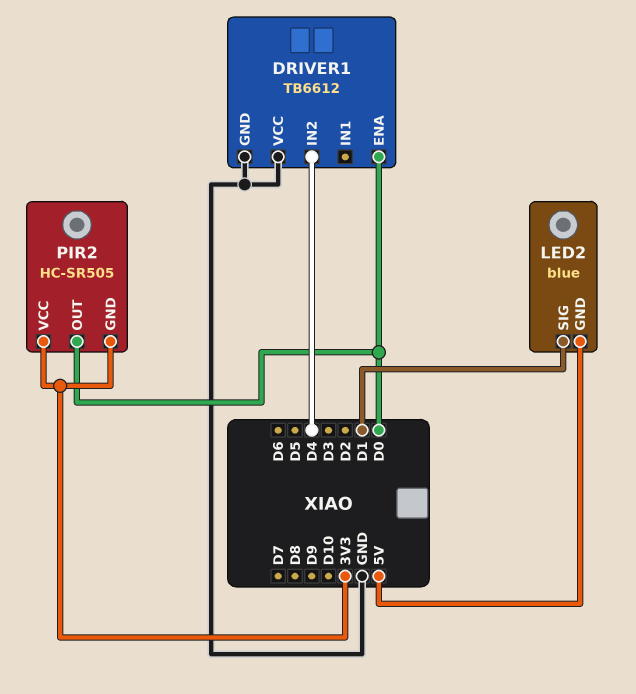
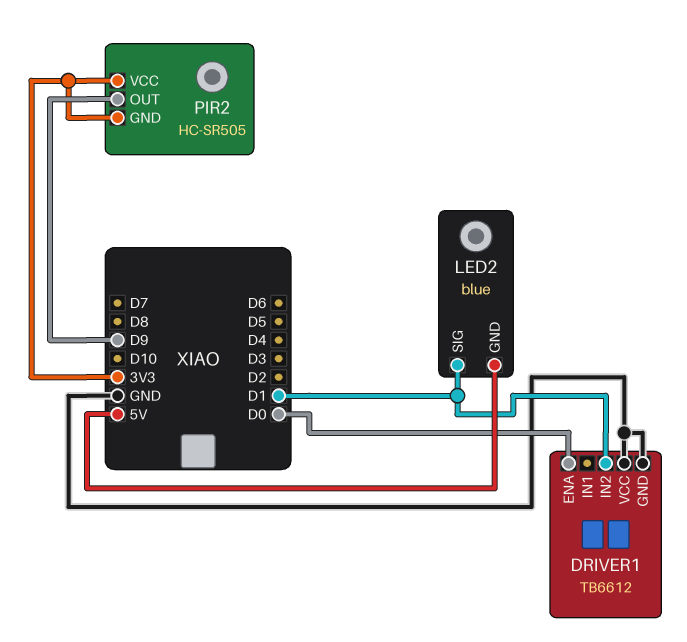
DRIVER1 pin IN2: D4 -> D1
PIR2 pin OUT: D0 -> D9

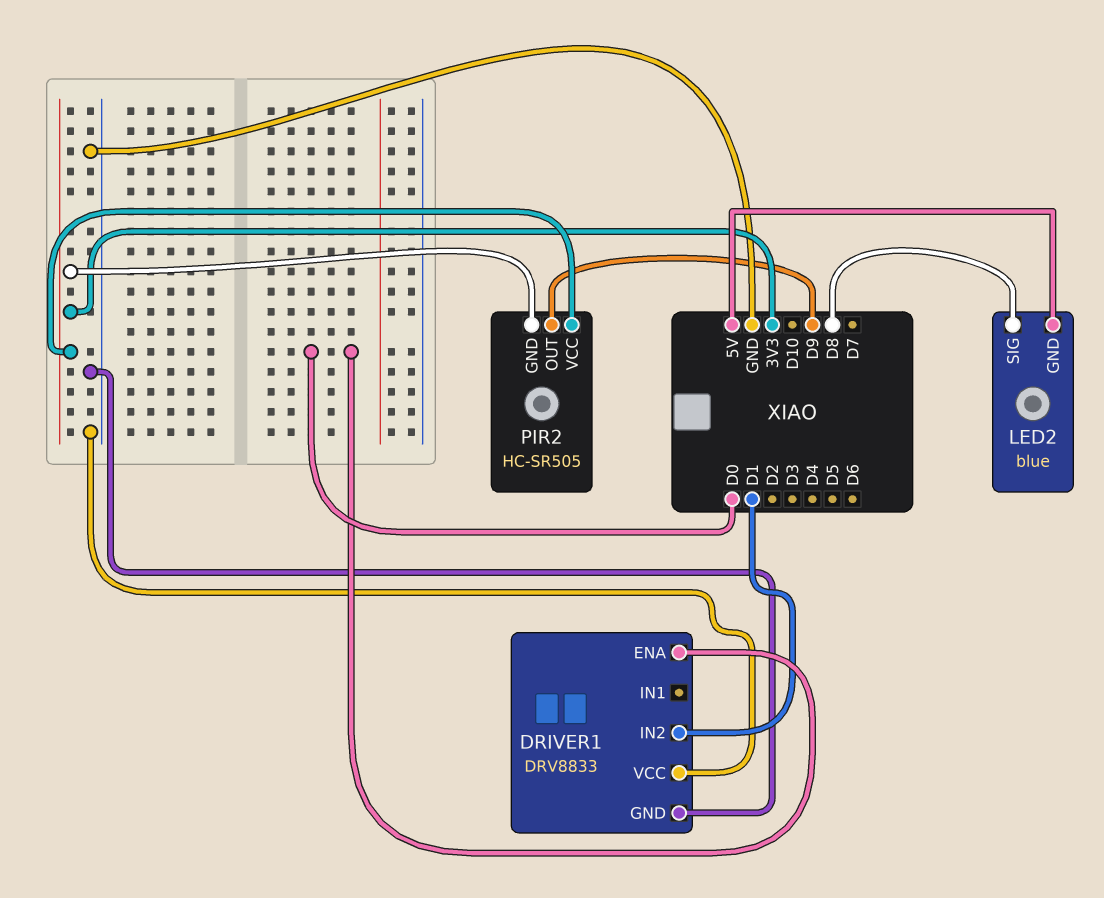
DRIVER1: TB6612 -> DRV8833
LED2 pin SIG: D1 -> D8

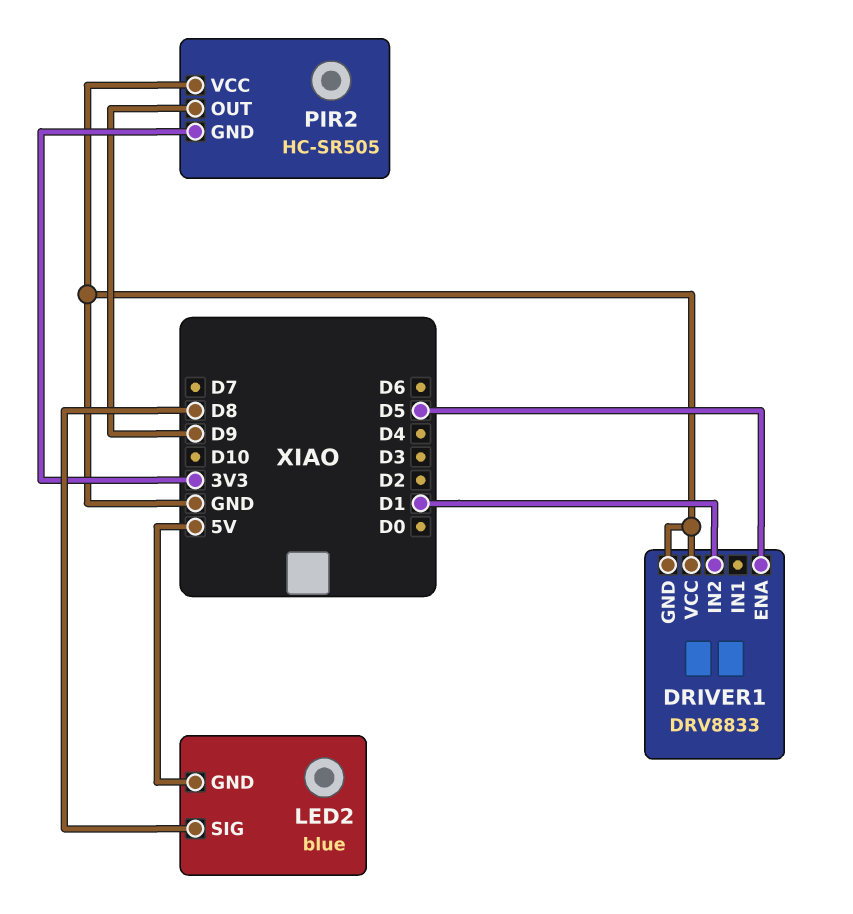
DRIVER1 pin ENA: D0 -> D5
PIR2 pin VCC: 3V3 -> GND

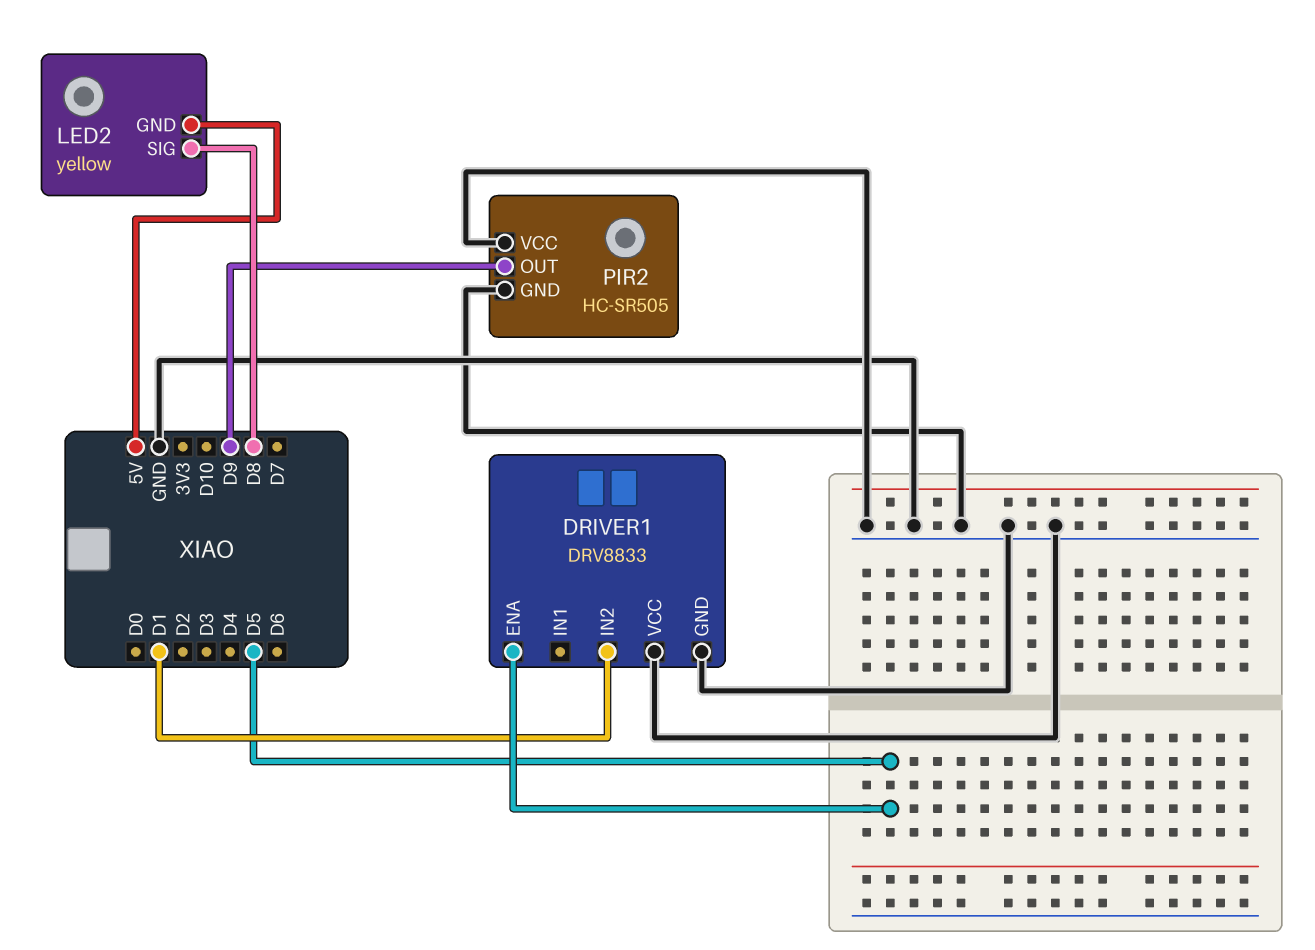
LED2: blue -> yellow
PIR2 pin GND: 3V3 -> GND

